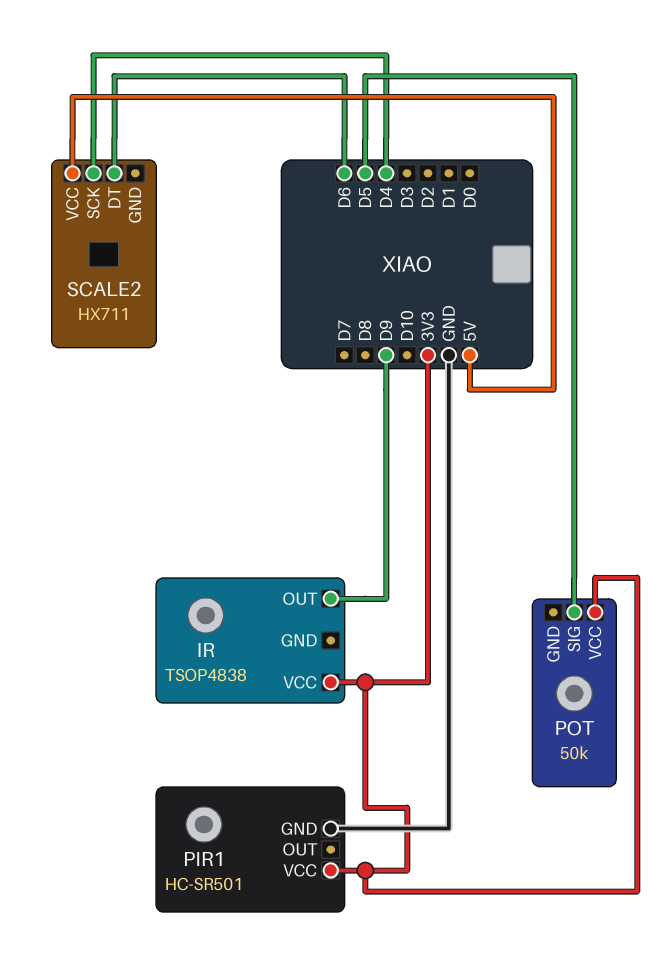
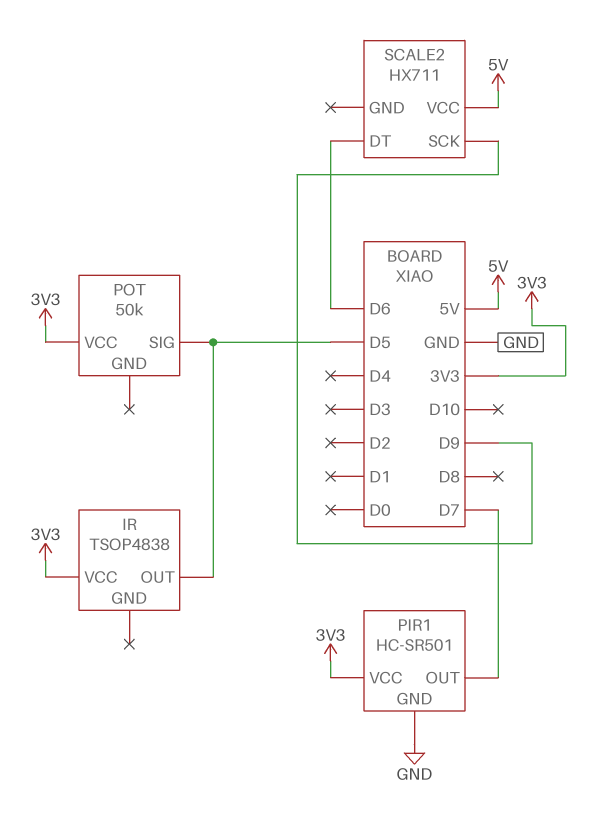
IR pin OUT: D9 -> D5
PIR1 pin OUT: none -> D7
SCALE2 pin SCK: D4 -> D9

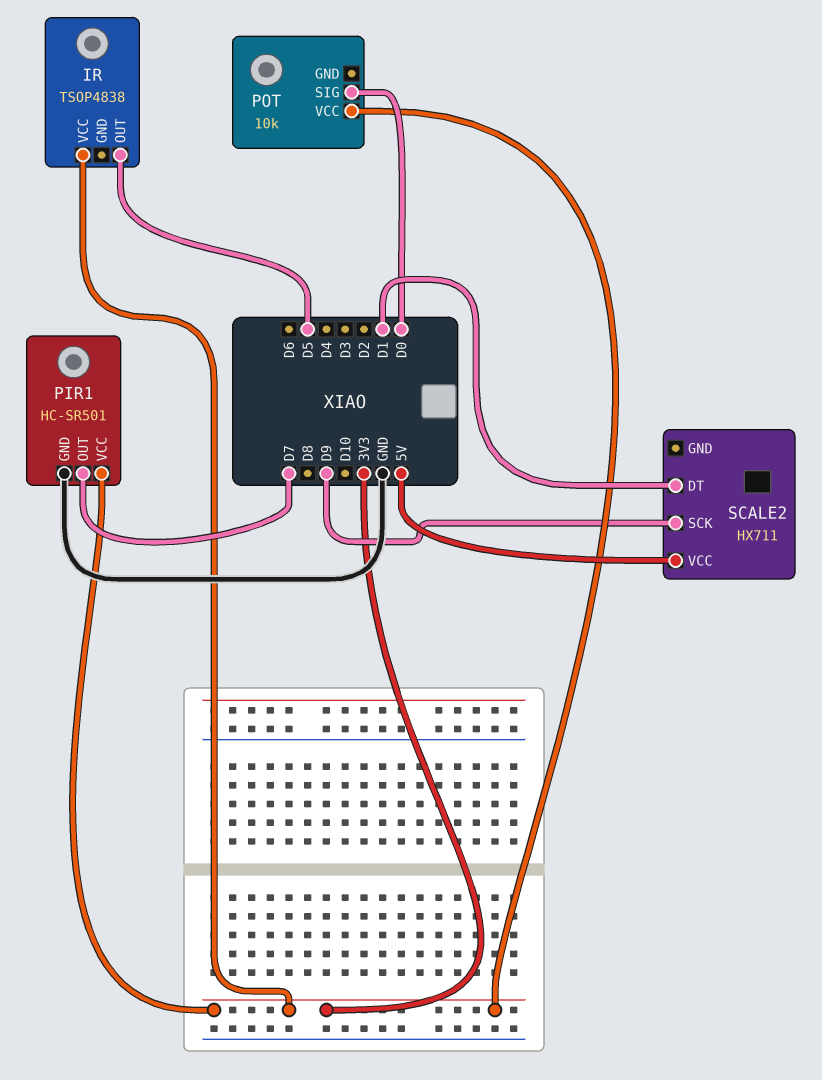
POT: 50k -> 10k
POT pin SIG: D5 -> D0
SCALE2 pin DT: D6 -> D1

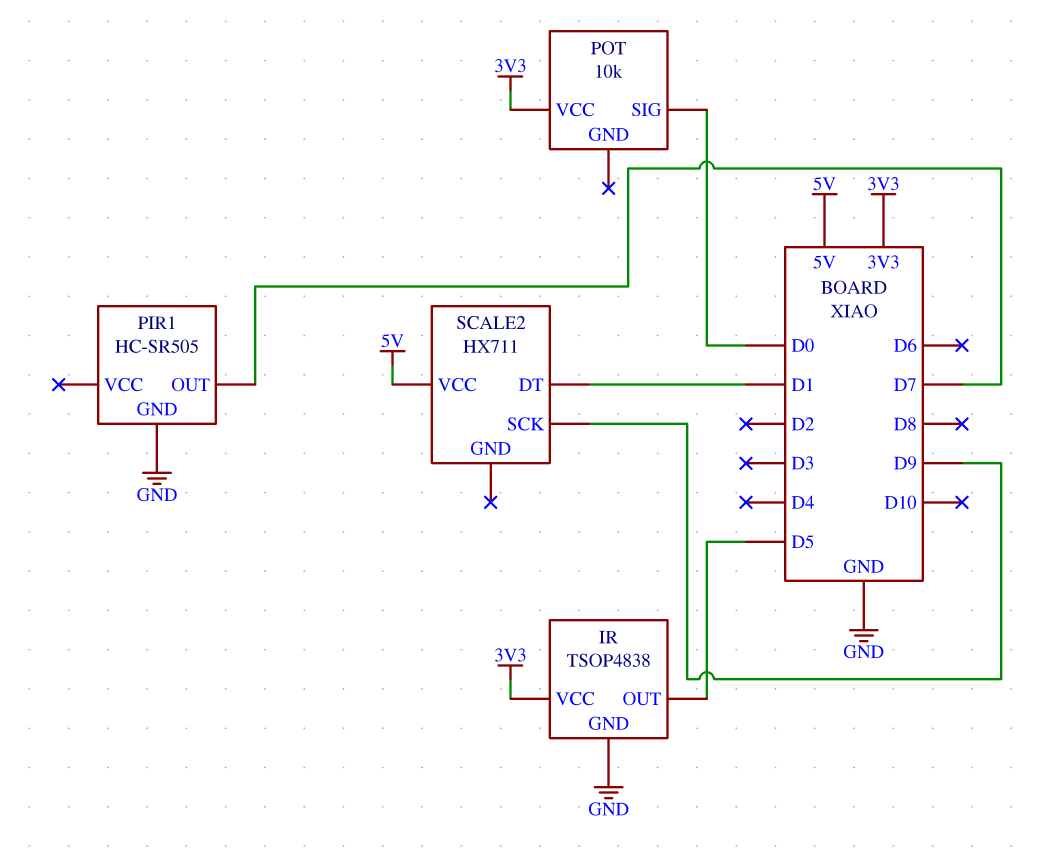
IR pin GND: none -> GND
PIR1: HC-SR501 -> HC-SR505
PIR1 pin VCC: 3V3 -> none

